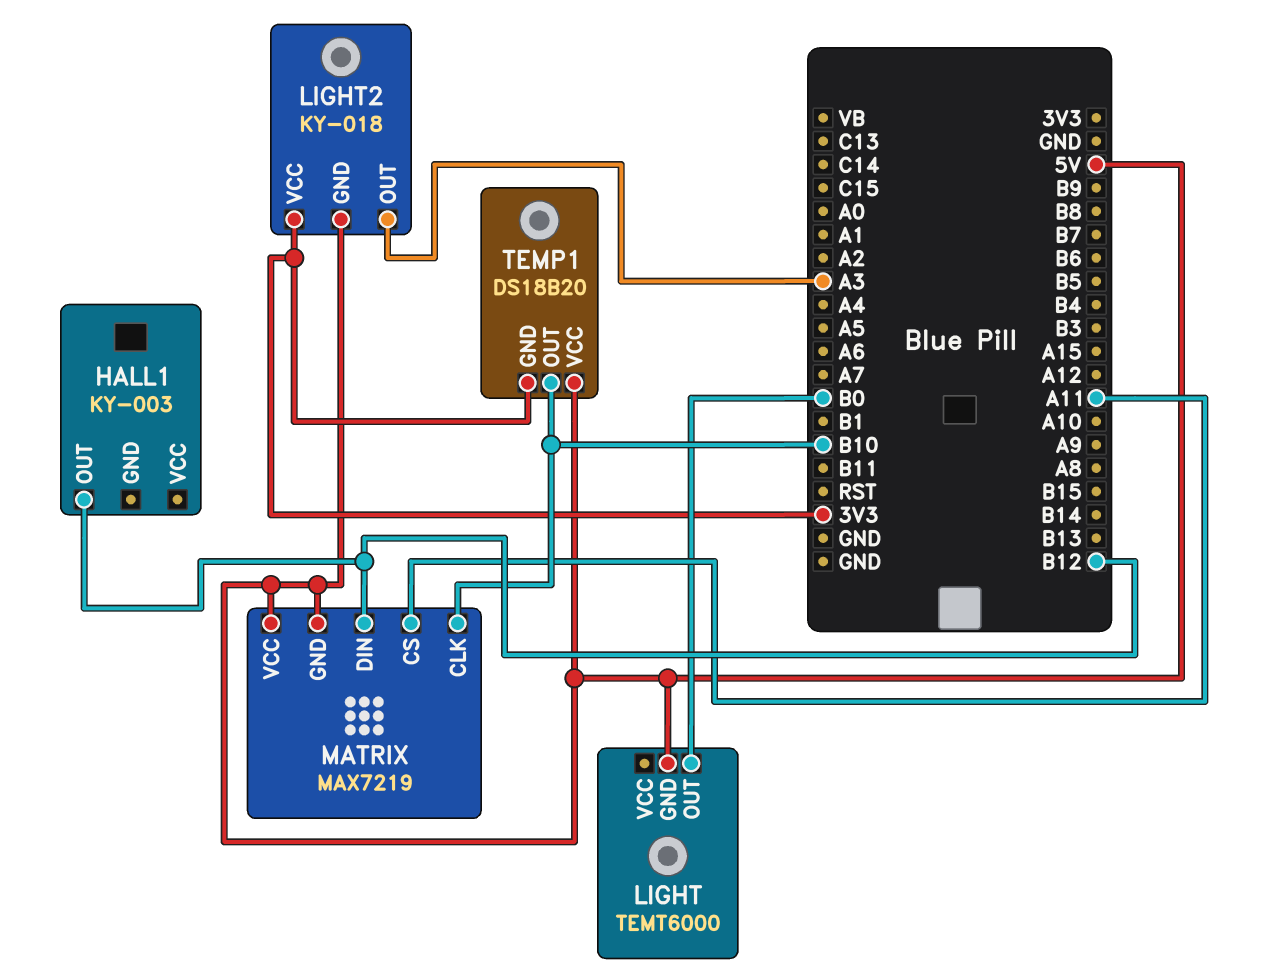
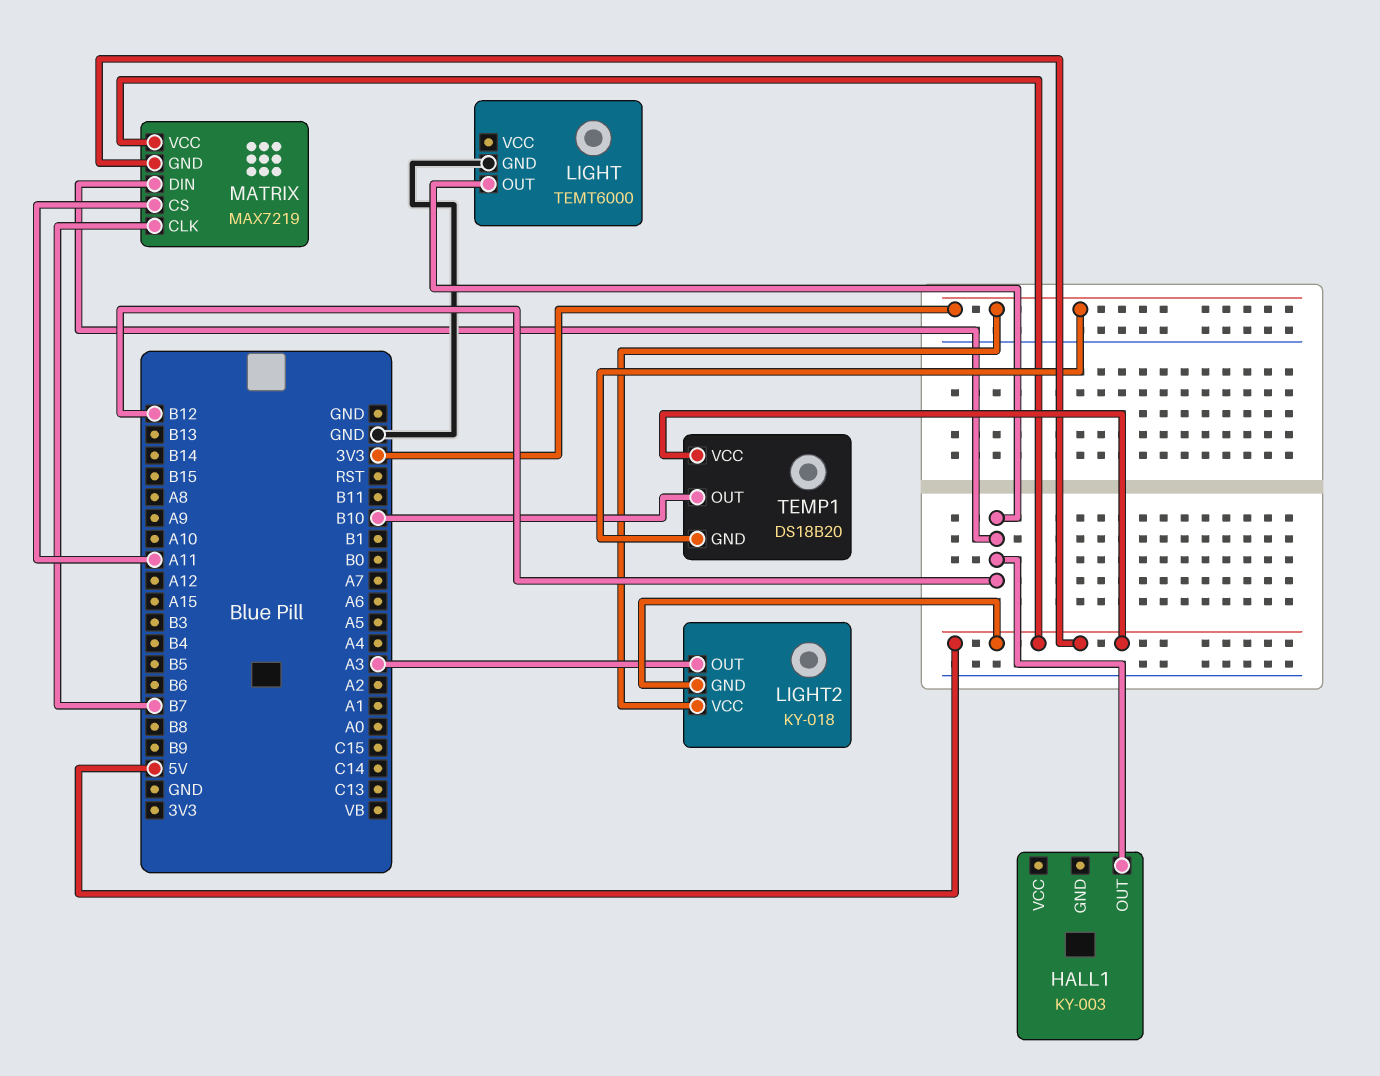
LIGHT pin GND: 5V -> GND
LIGHT pin OUT: B0 -> B12
MATRIX pin CLK: B10 -> B7

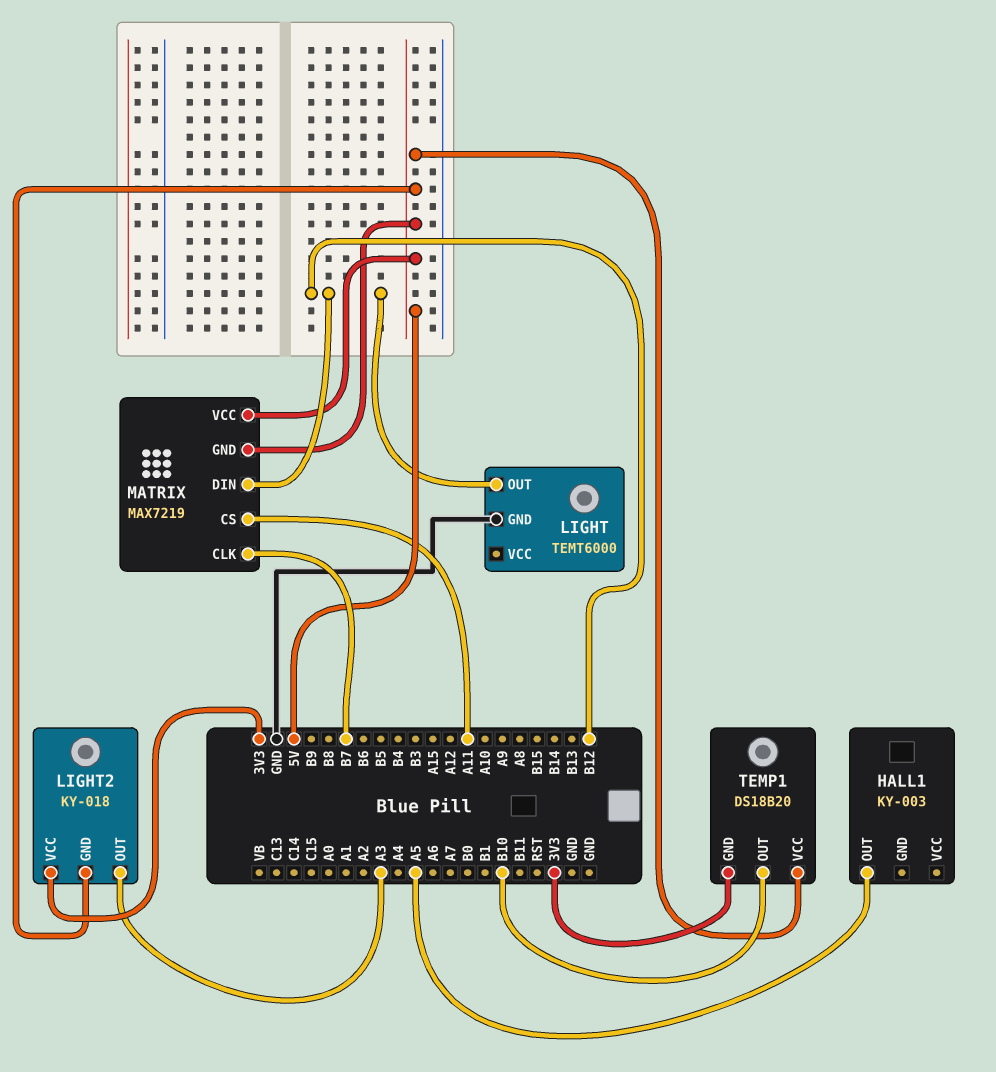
HALL1 pin OUT: B12 -> A5

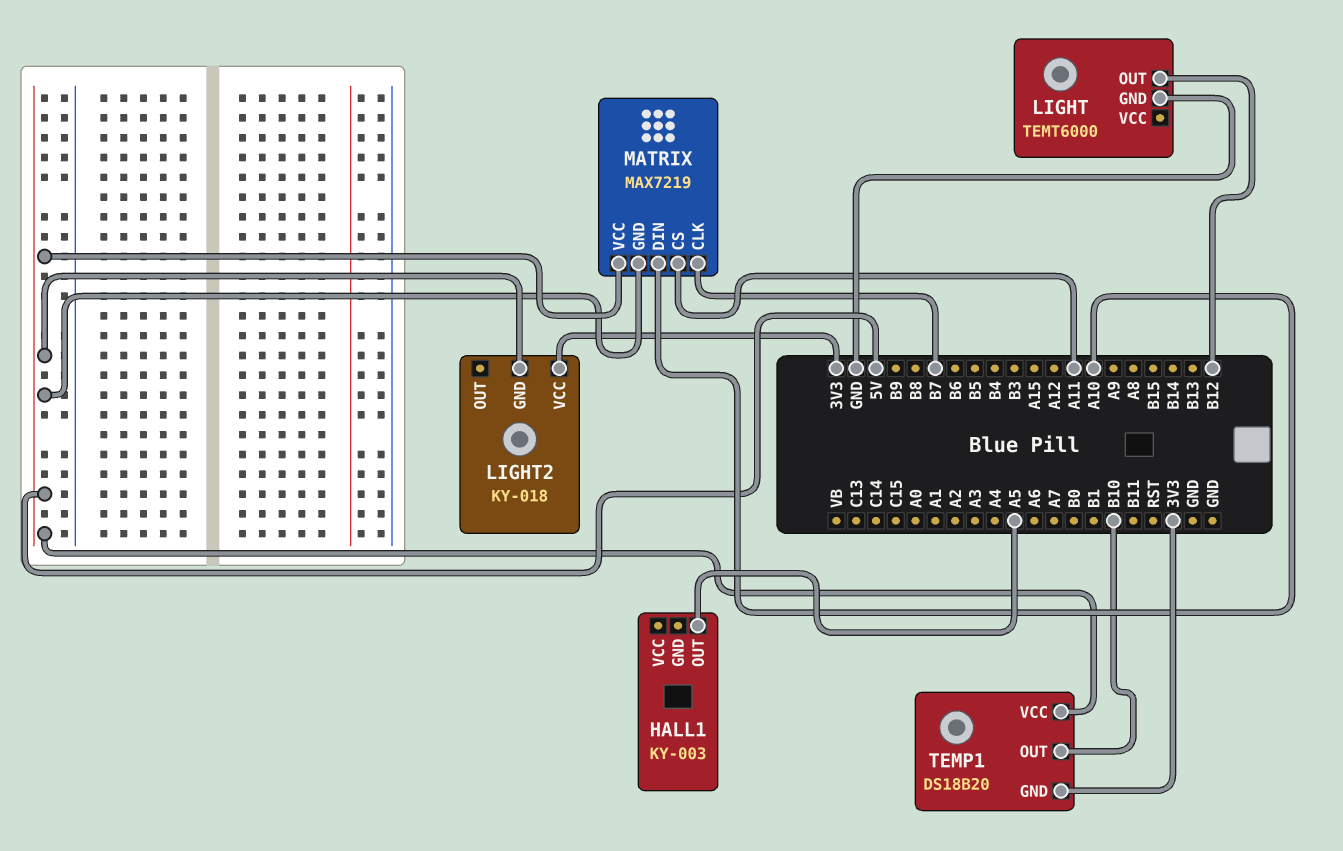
LIGHT2 pin OUT: A3 -> none
MATRIX pin DIN: B12 -> A10

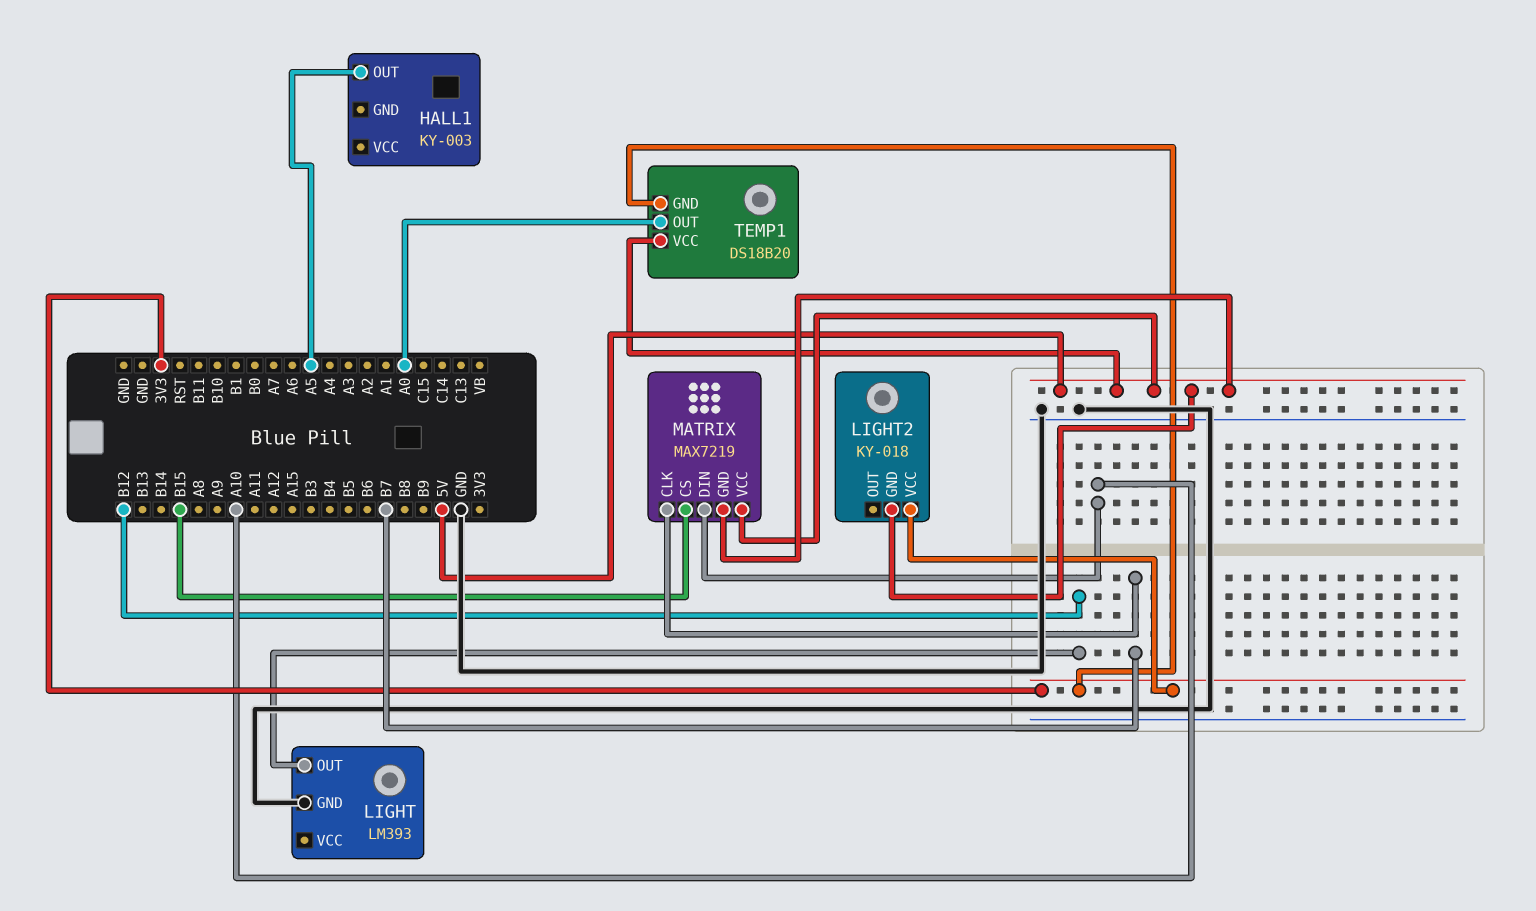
LIGHT: TEMT6000 -> LM393
MATRIX pin CS: A11 -> B15
TEMP1 pin OUT: B10 -> A0

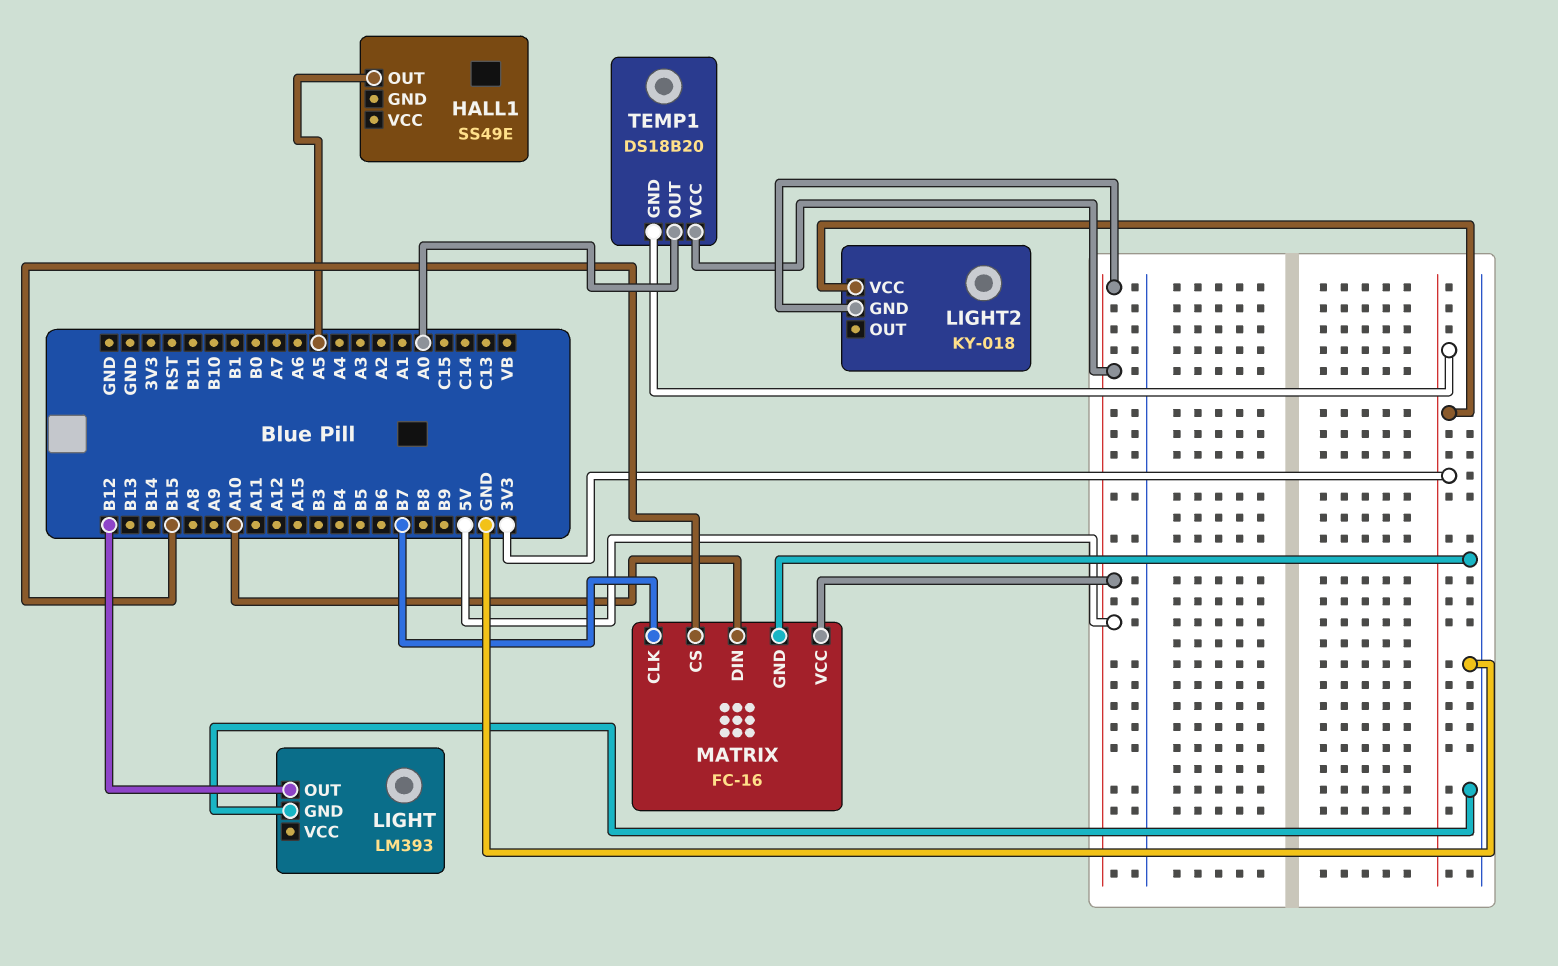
HALL1: KY-003 -> SS49E
MATRIX: MAX7219 -> FC-16
MATRIX pin GND: 5V -> GND

